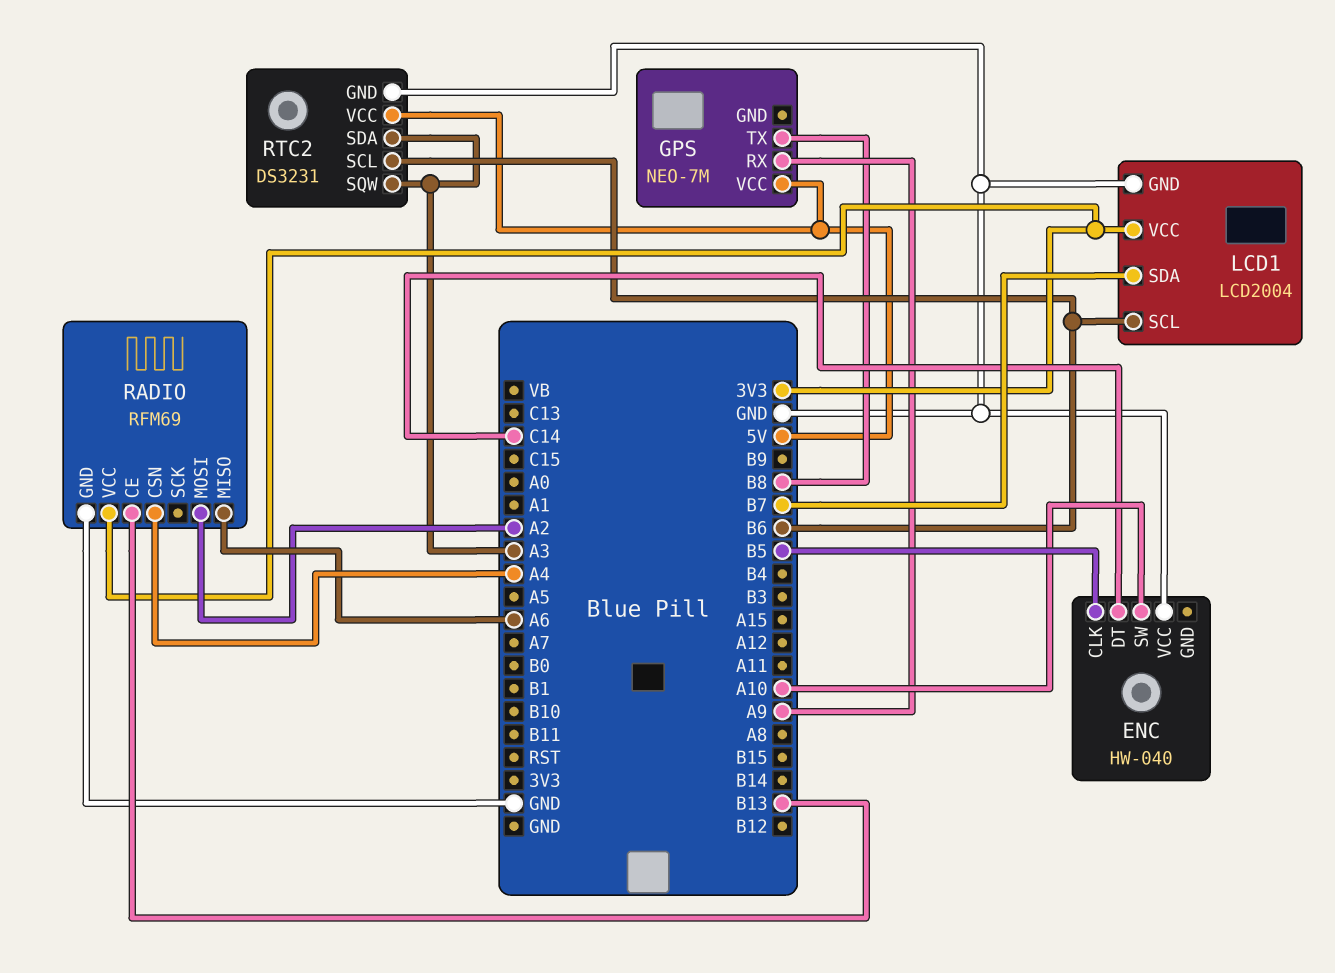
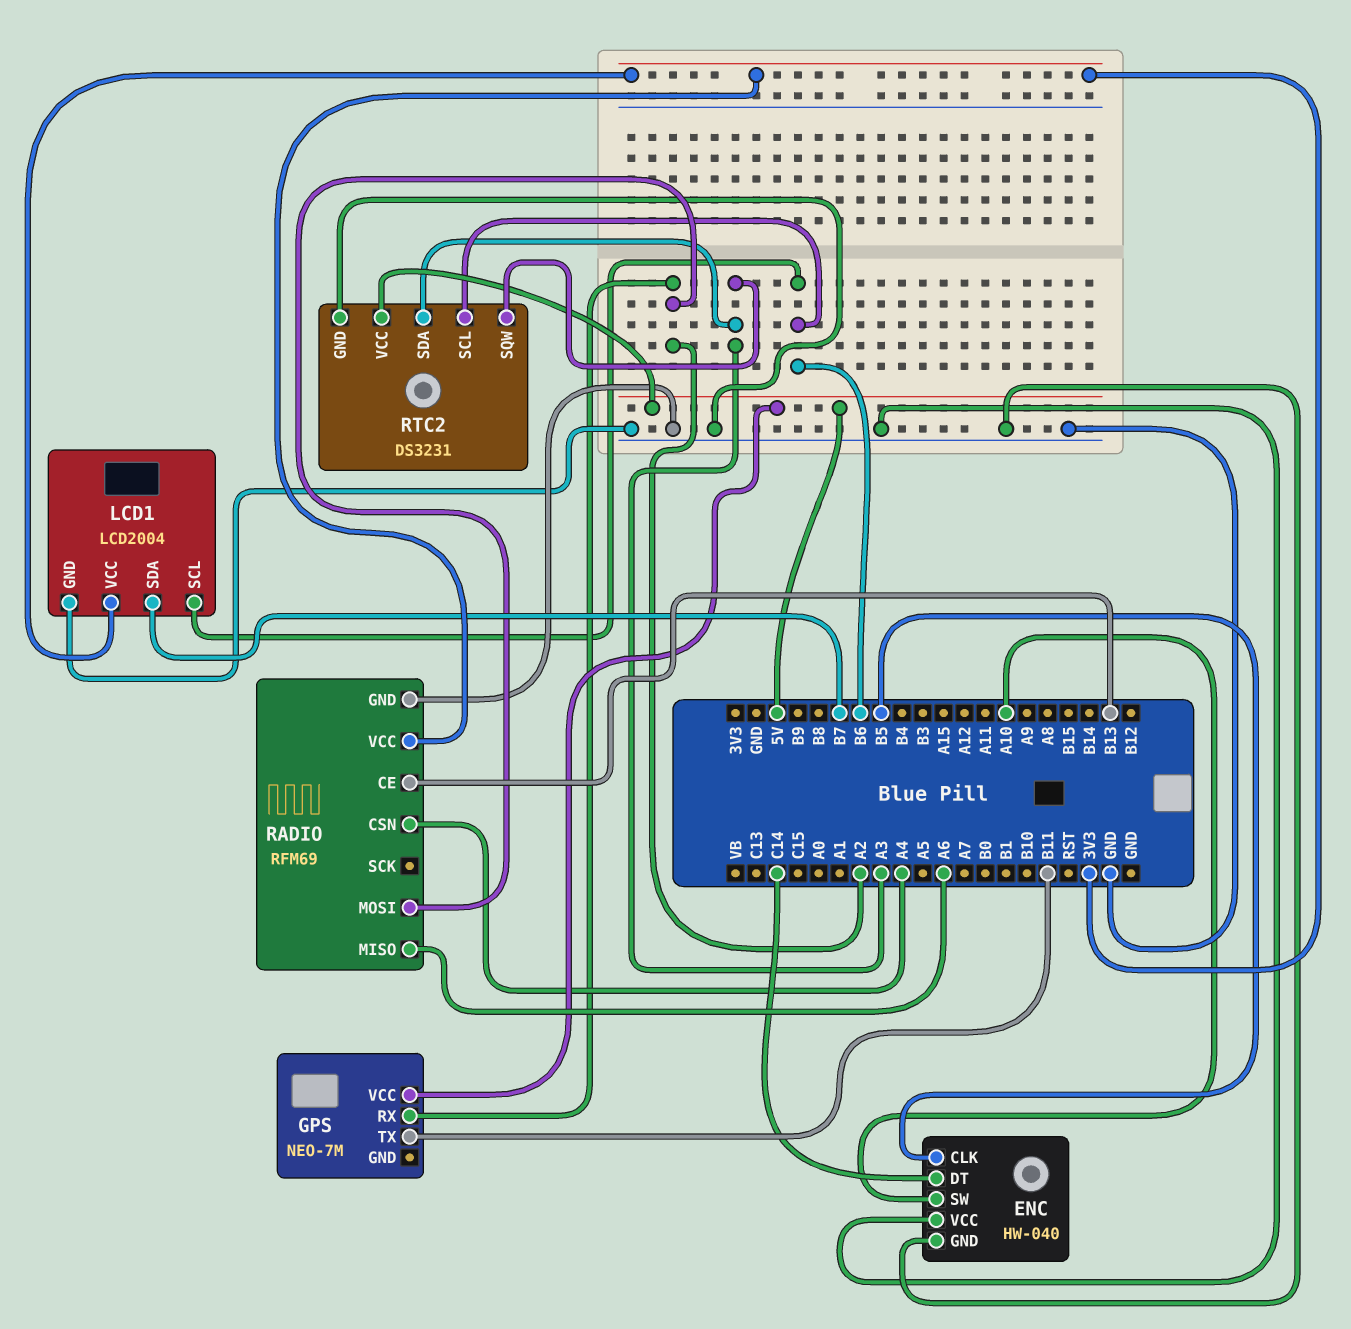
ENC pin GND: none -> GND
GPS pin RX: A9 -> A2
GPS pin TX: B8 -> B11

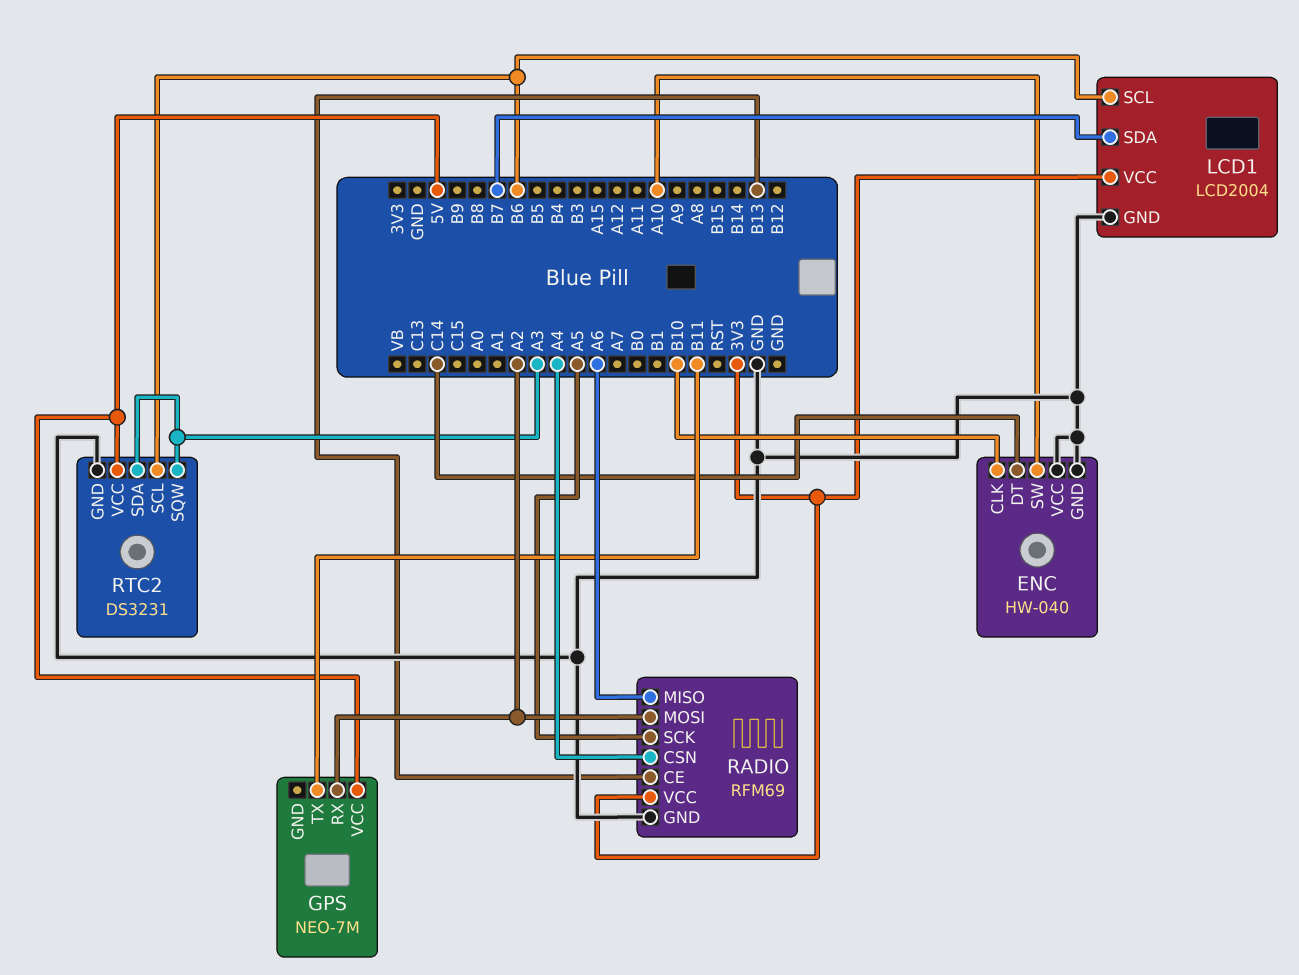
ENC pin CLK: B5 -> B10
RADIO pin SCK: none -> A5

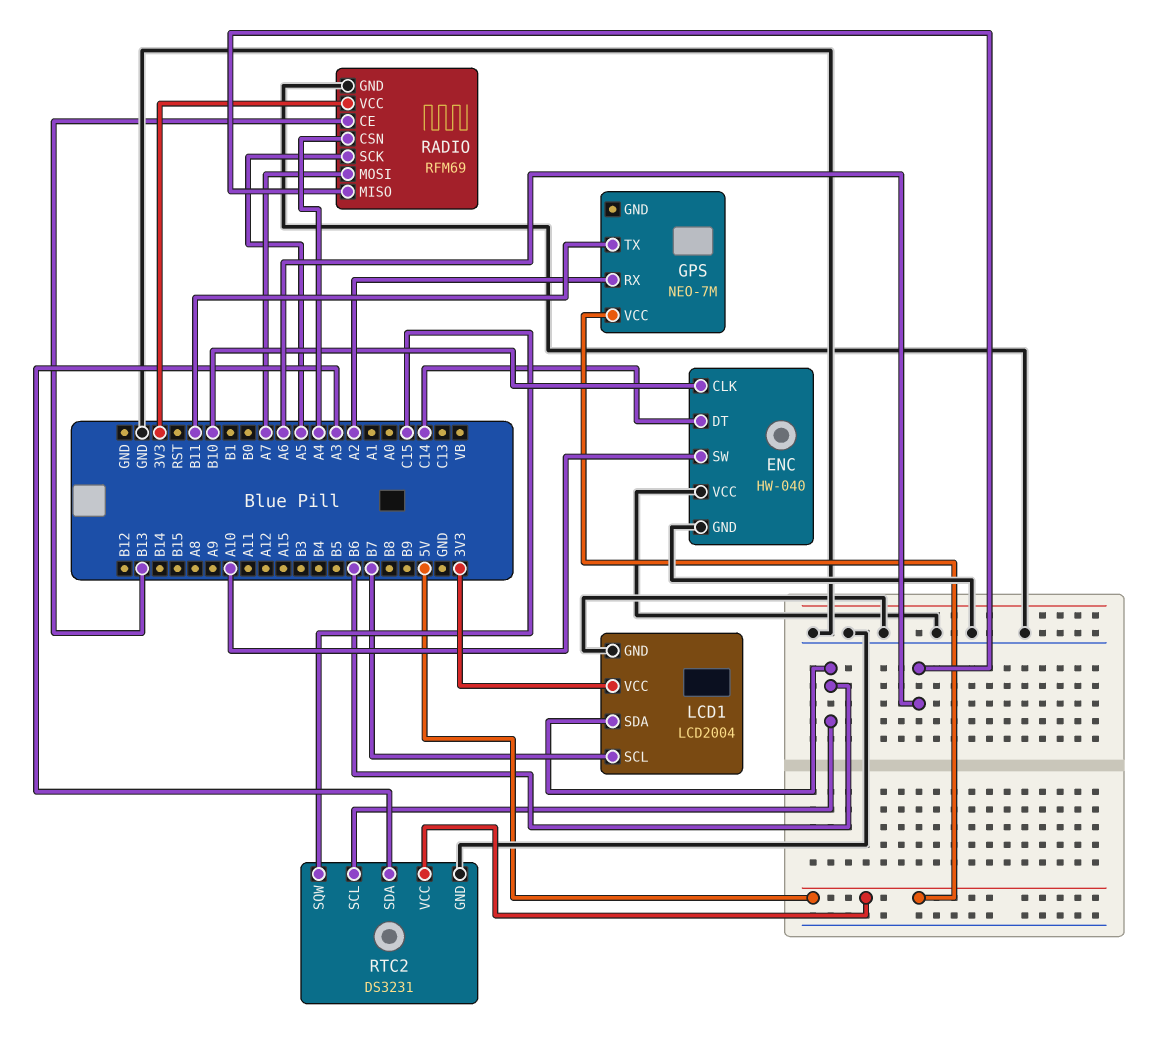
LCD1 pin SCL: B6 -> B7
LCD1 pin SDA: B7 -> B6
RADIO pin MOSI: A2 -> A7
RTC2 pin SQW: A3 -> C15

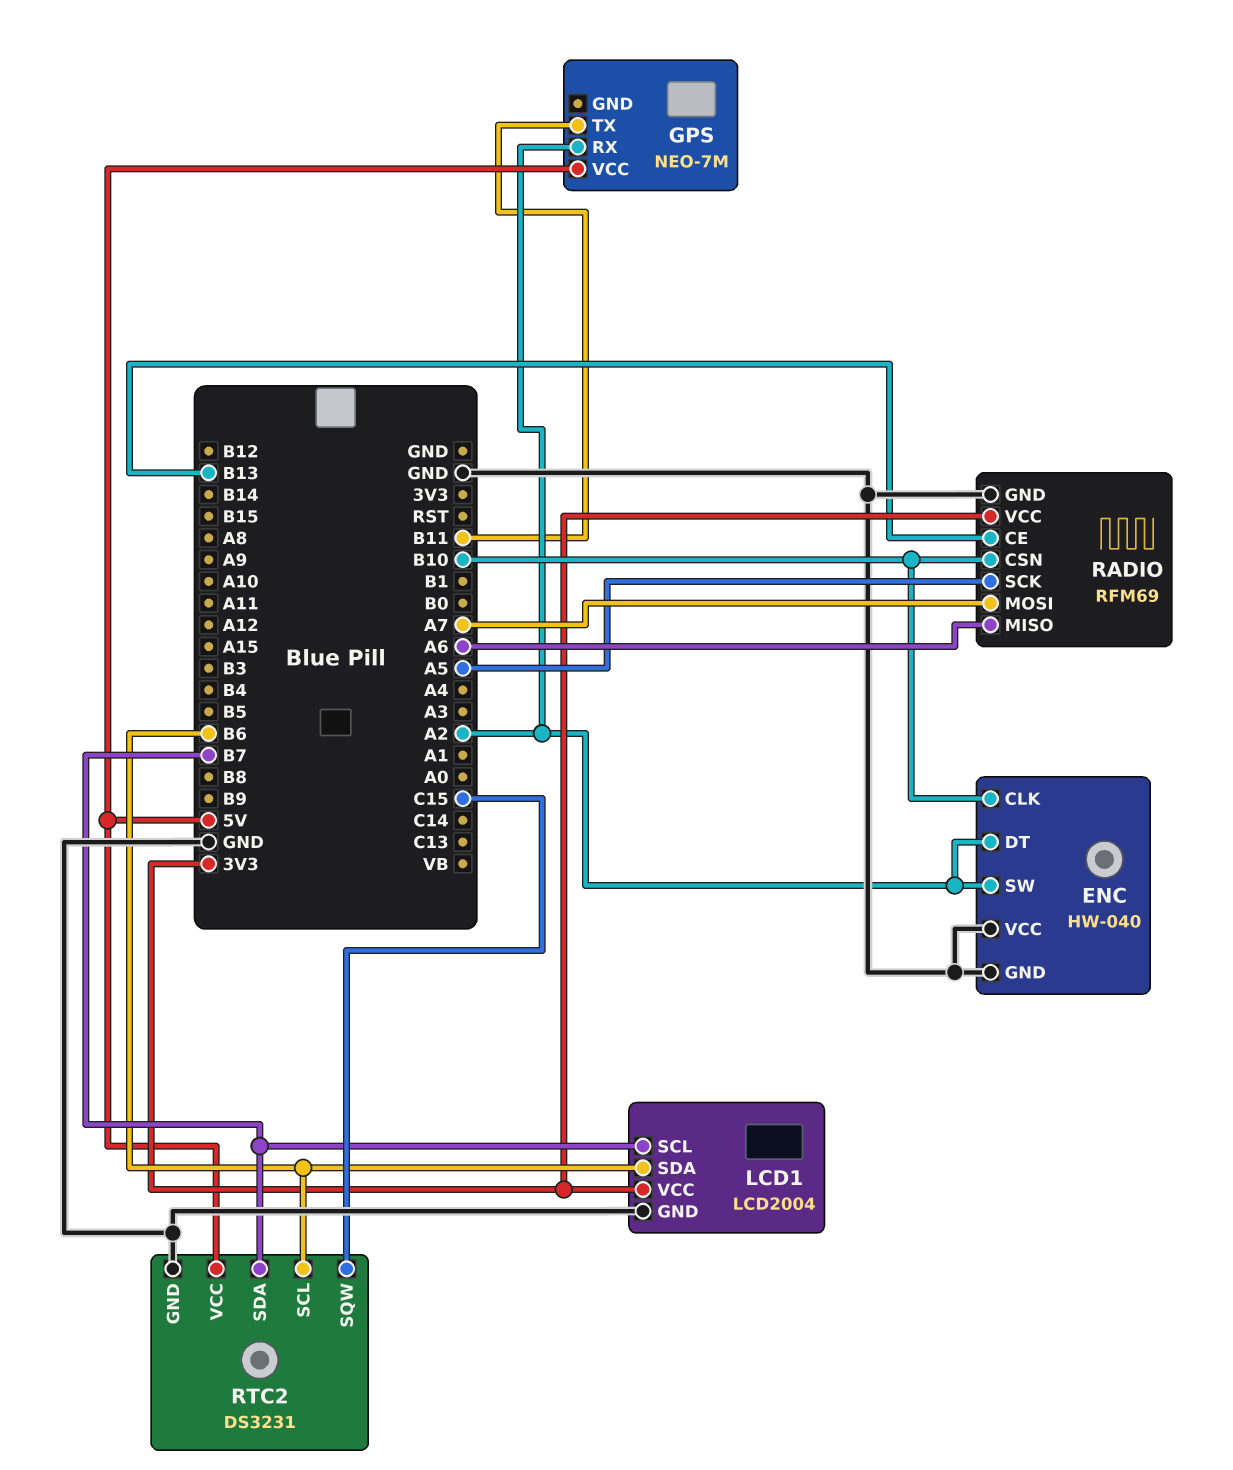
ENC pin DT: C14 -> A2
ENC pin SW: A10 -> A2
RADIO pin CSN: A4 -> B10
RTC2 pin SDA: A3 -> B7

